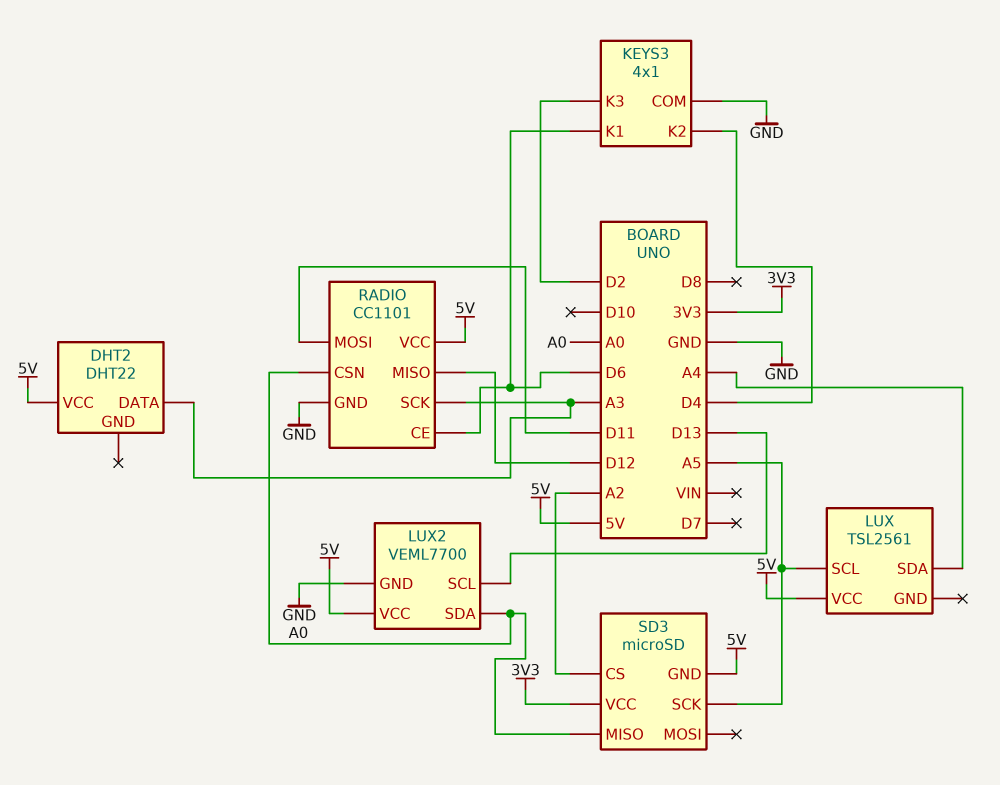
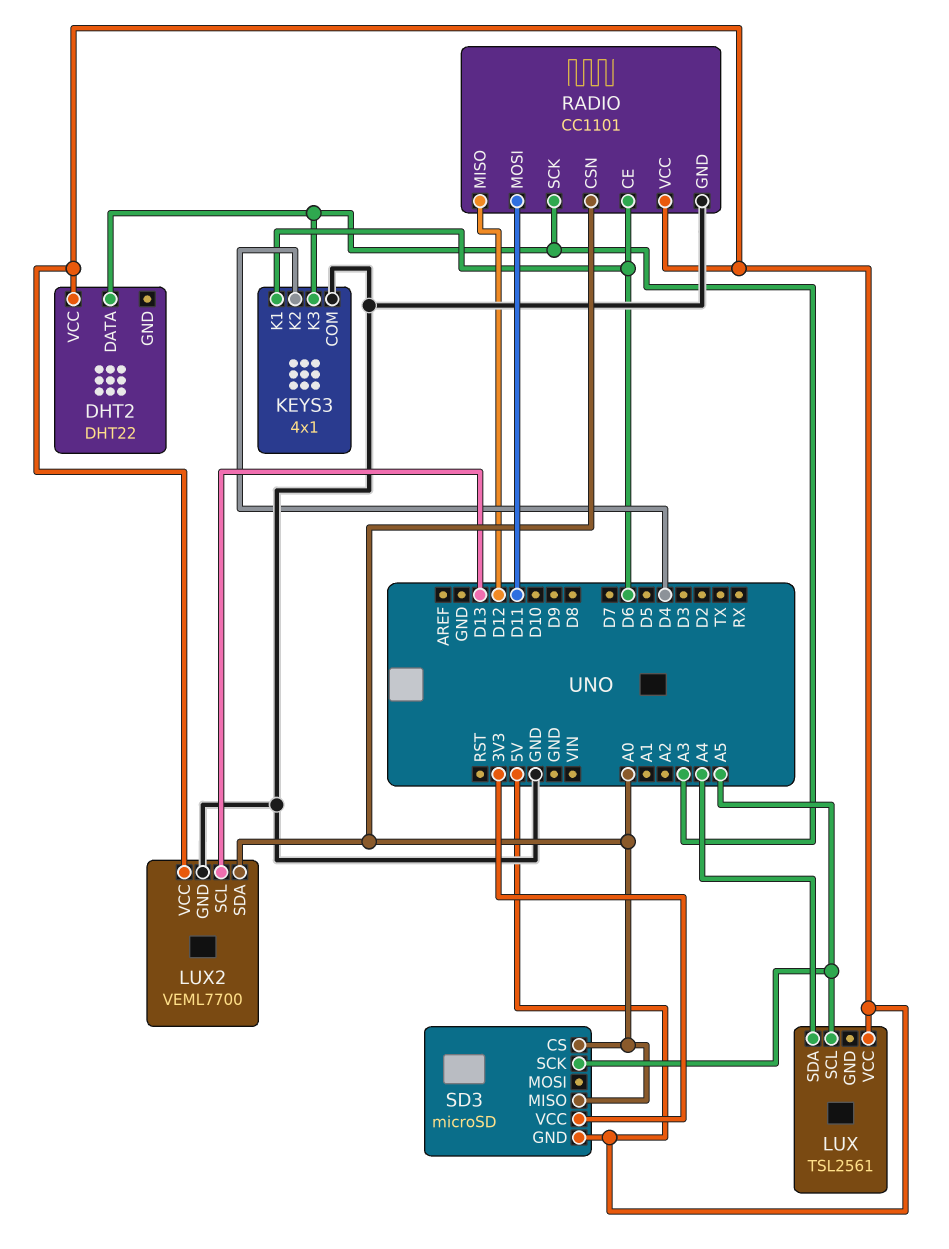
KEYS3 pin K3: D2 -> A3
SD3 pin CS: A2 -> A0

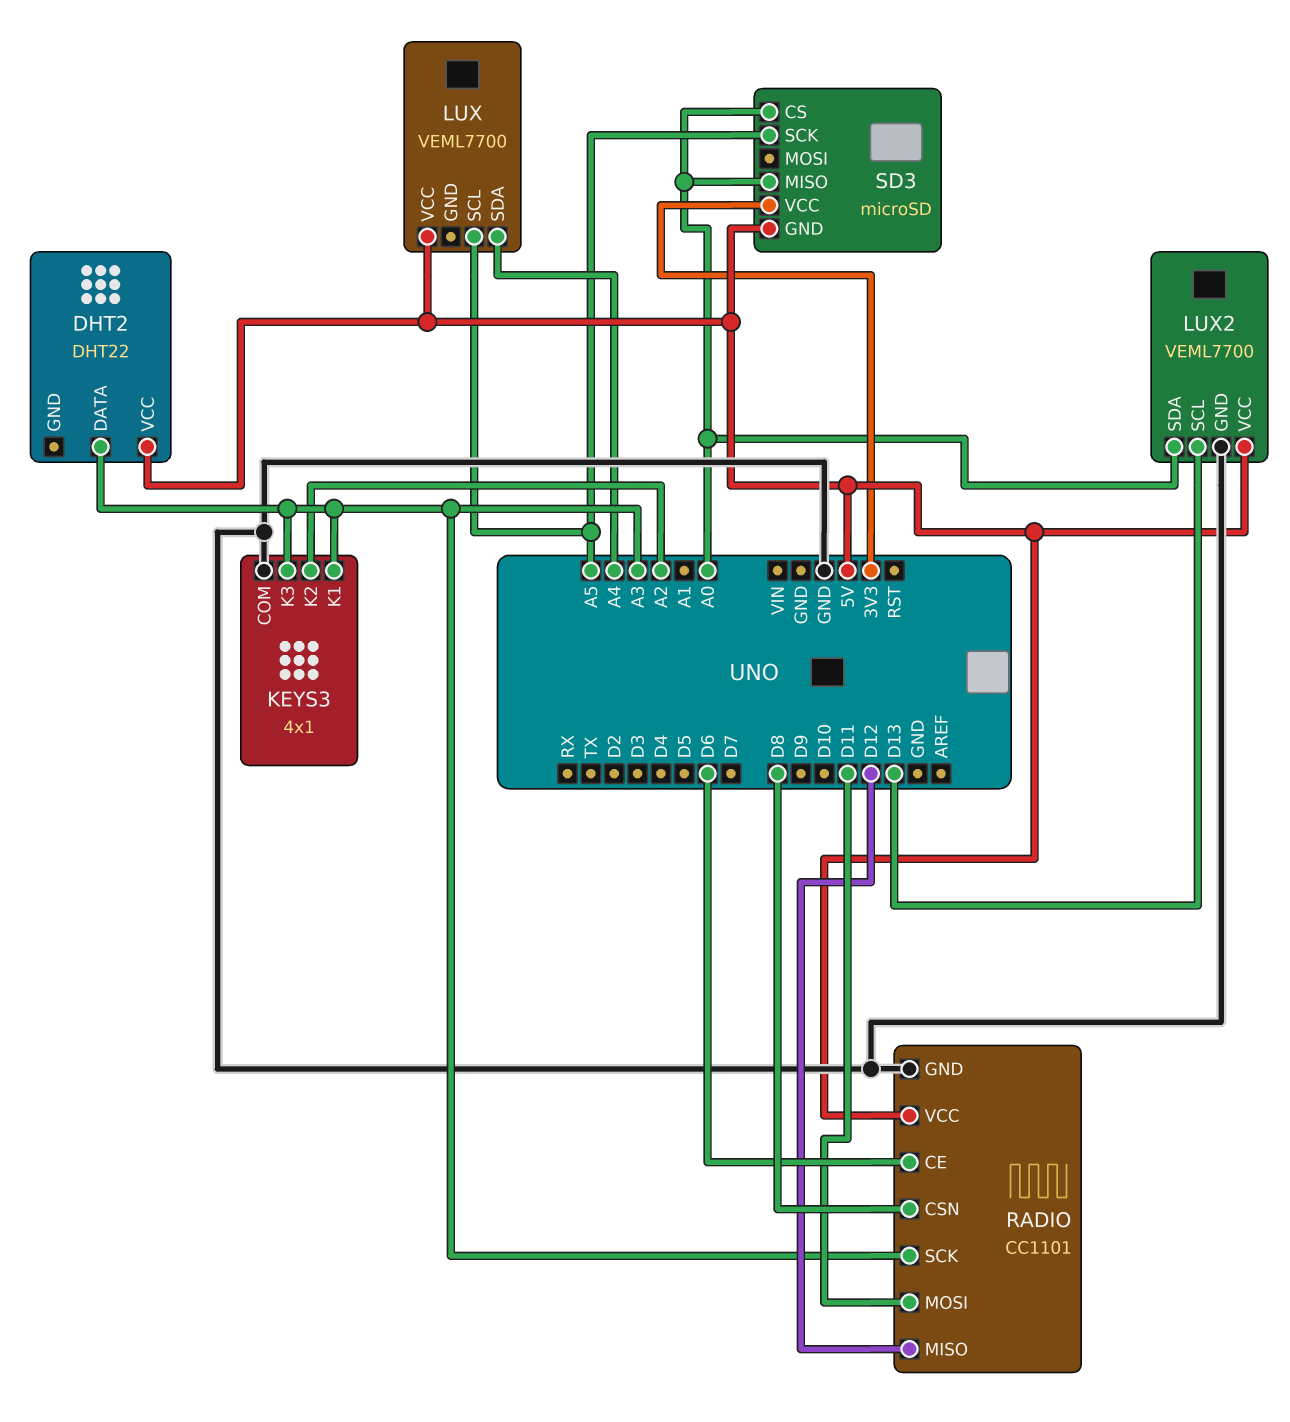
KEYS3 pin K1: D6 -> A3
KEYS3 pin K2: D4 -> A2
LUX: TSL2561 -> VEML7700
RADIO pin CSN: A0 -> D8

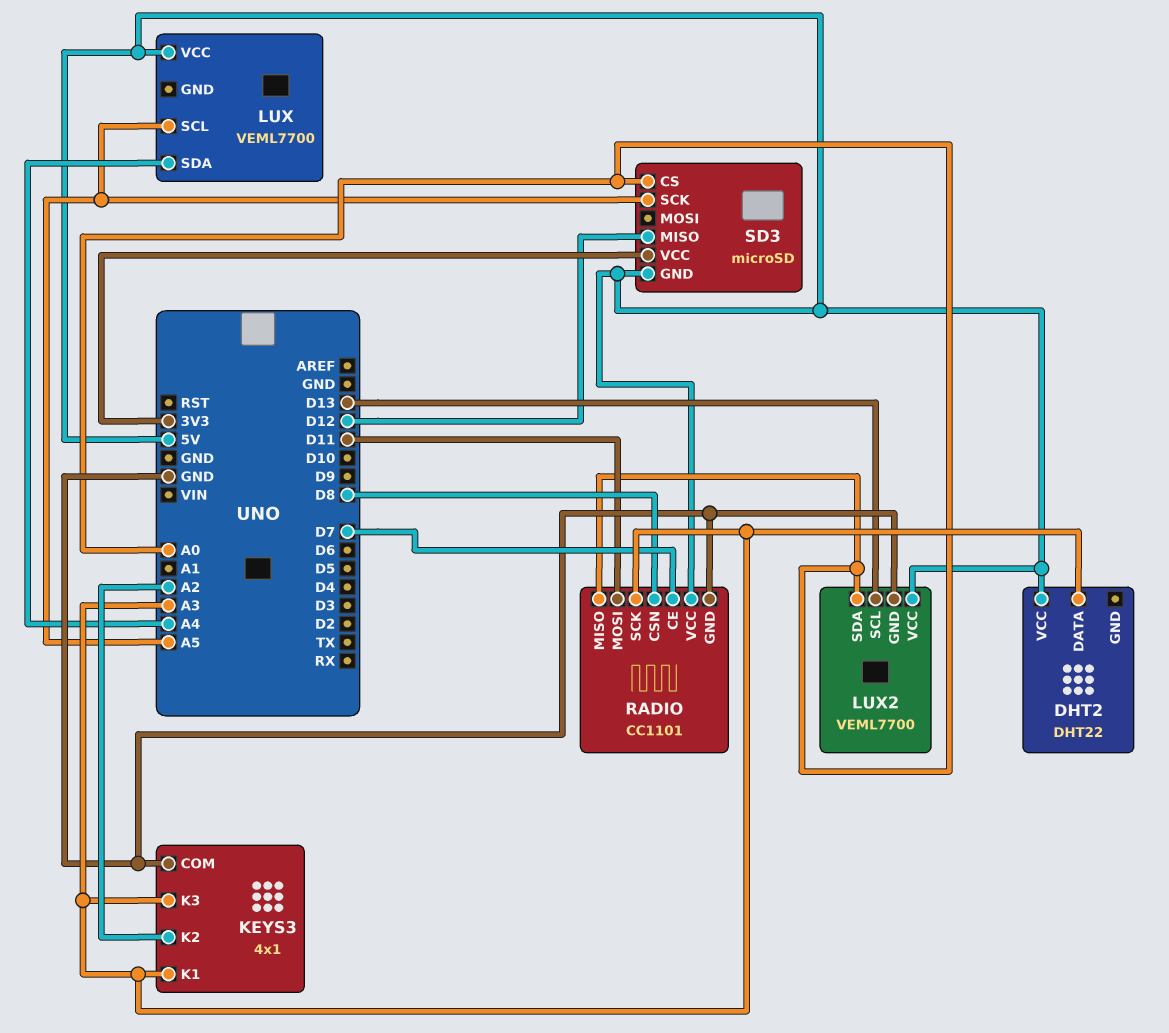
RADIO pin CE: D6 -> D7
RADIO pin MISO: D12 -> A0
SD3 pin MISO: A0 -> D12

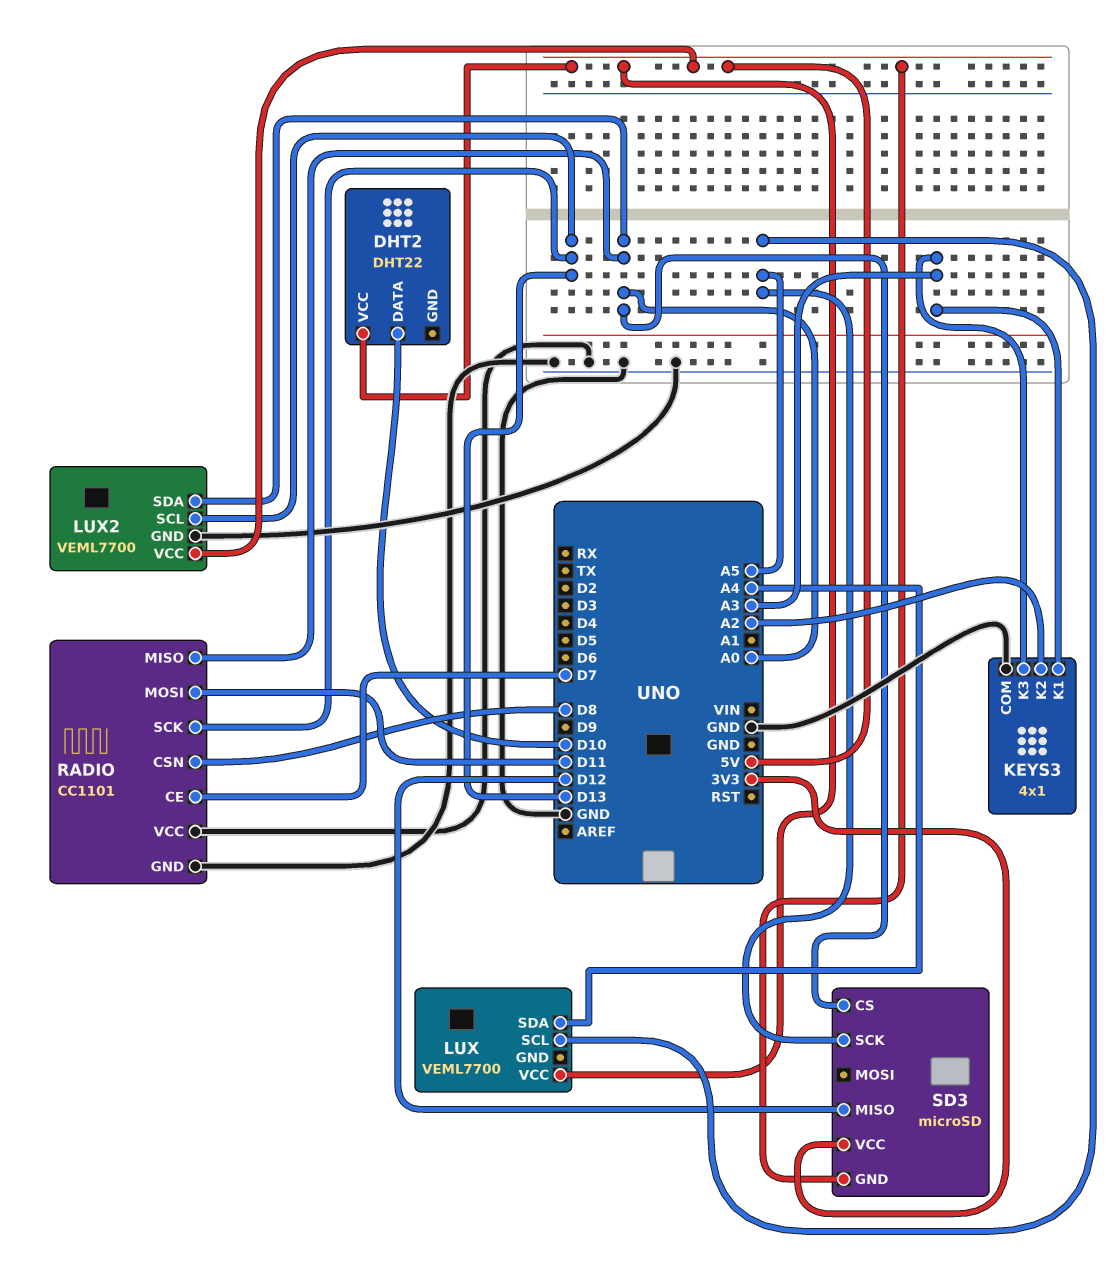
DHT2 pin DATA: A3 -> D10
RADIO pin SCK: A3 -> D13
RADIO pin VCC: 5V -> GND

